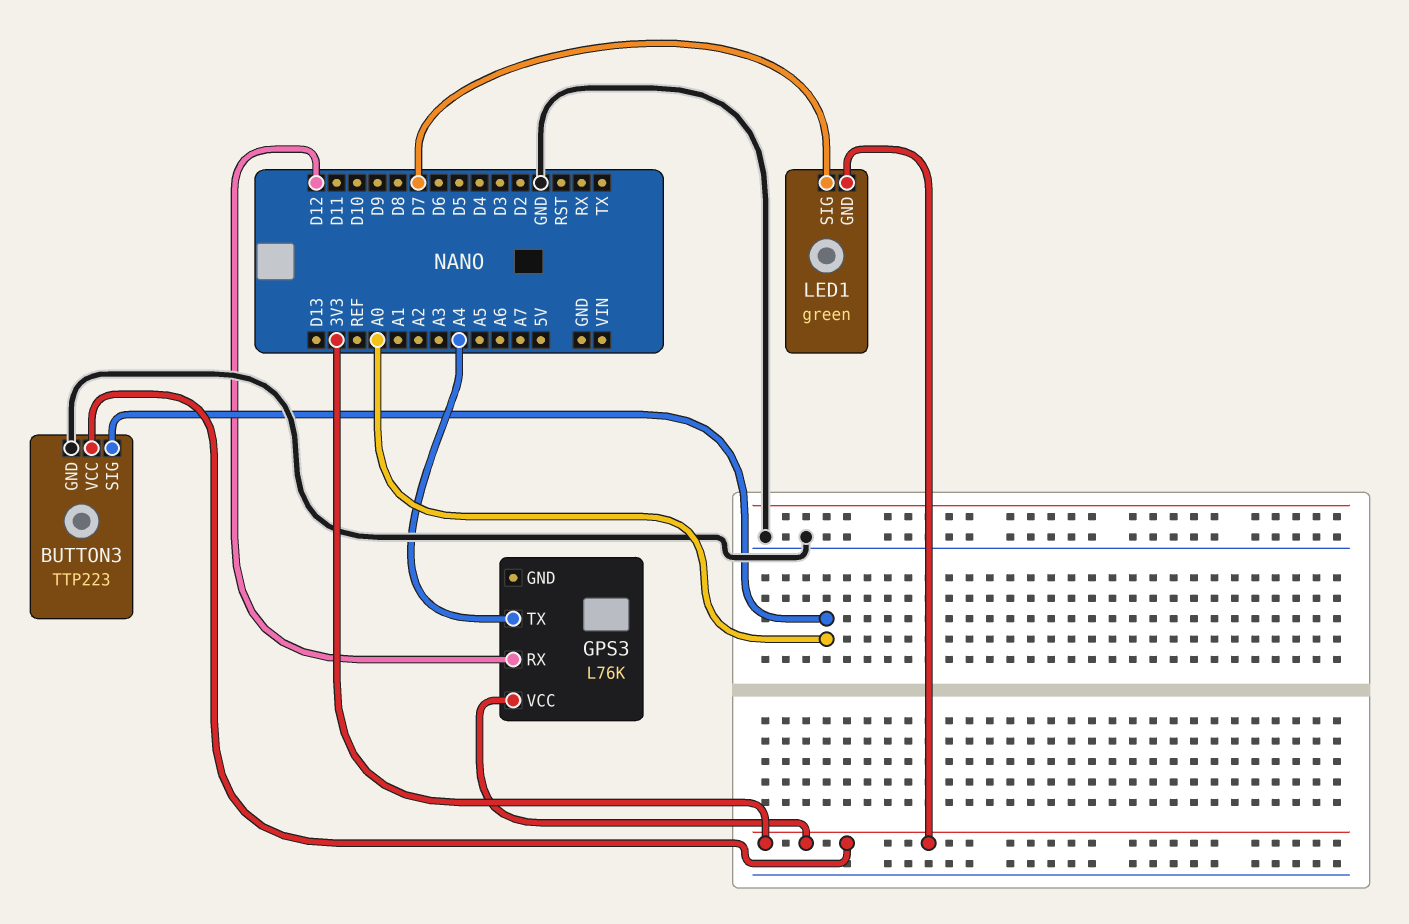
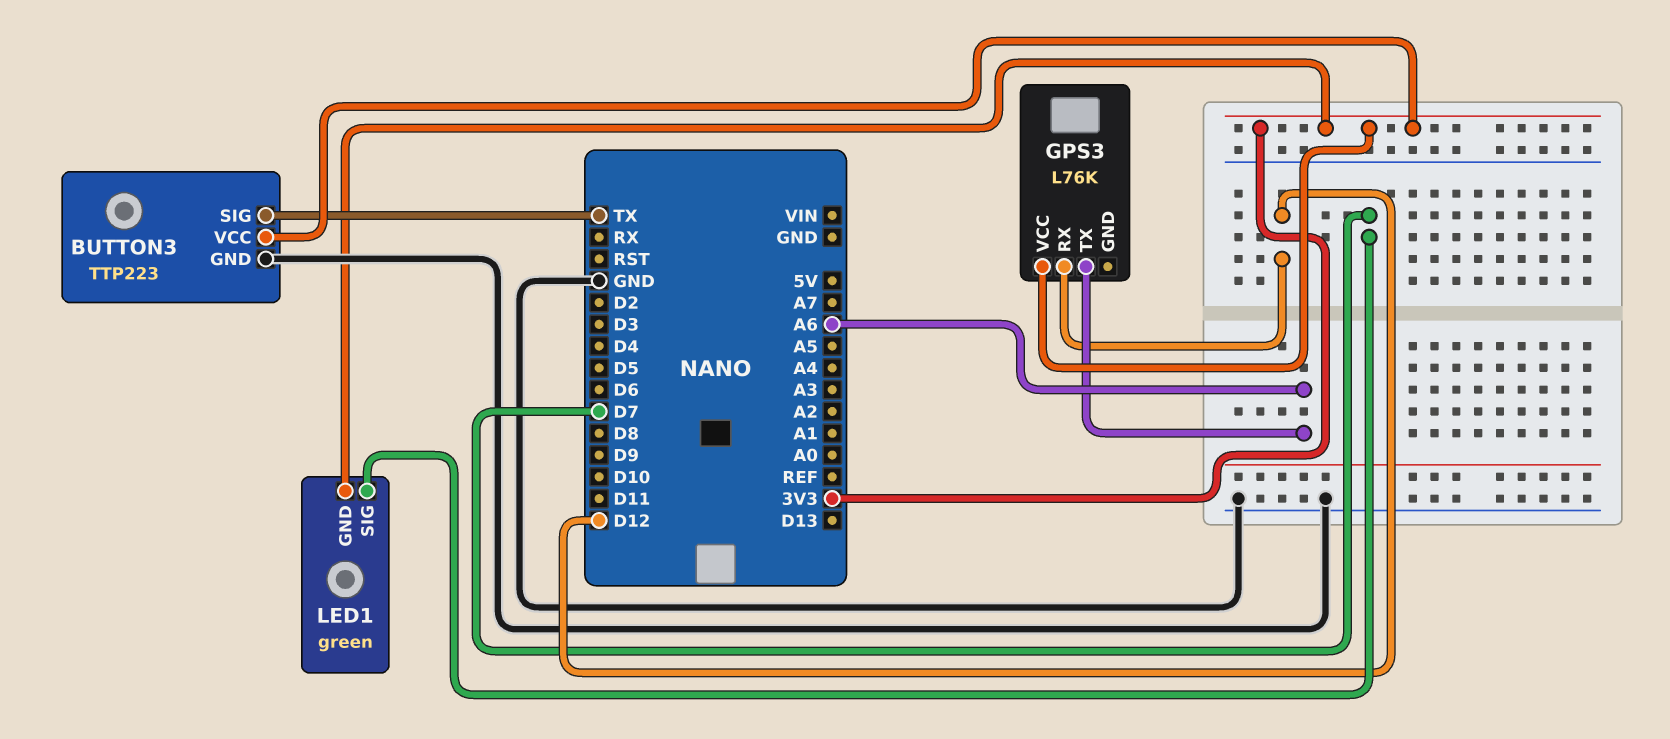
BUTTON3 pin SIG: A0 -> TX
GPS3 pin TX: A4 -> A6

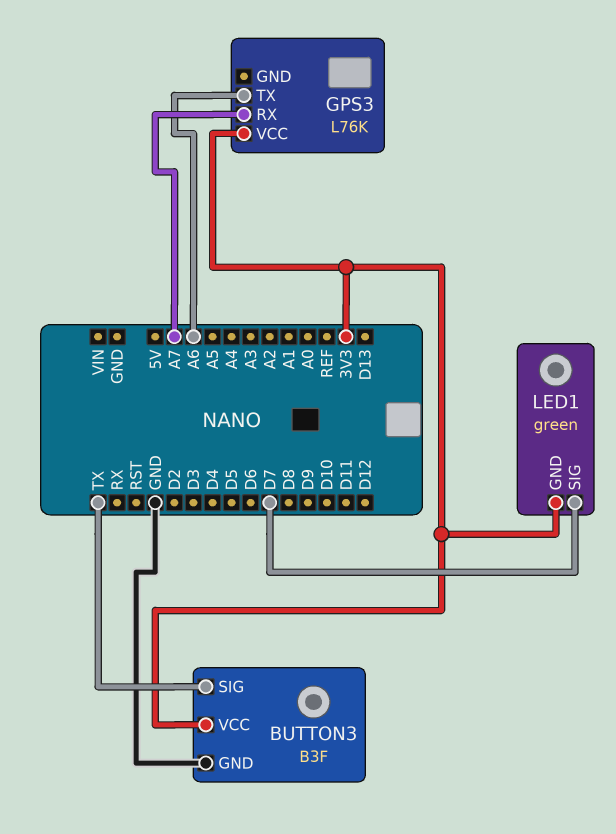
BUTTON3: TTP223 -> B3F
GPS3 pin RX: D12 -> A7

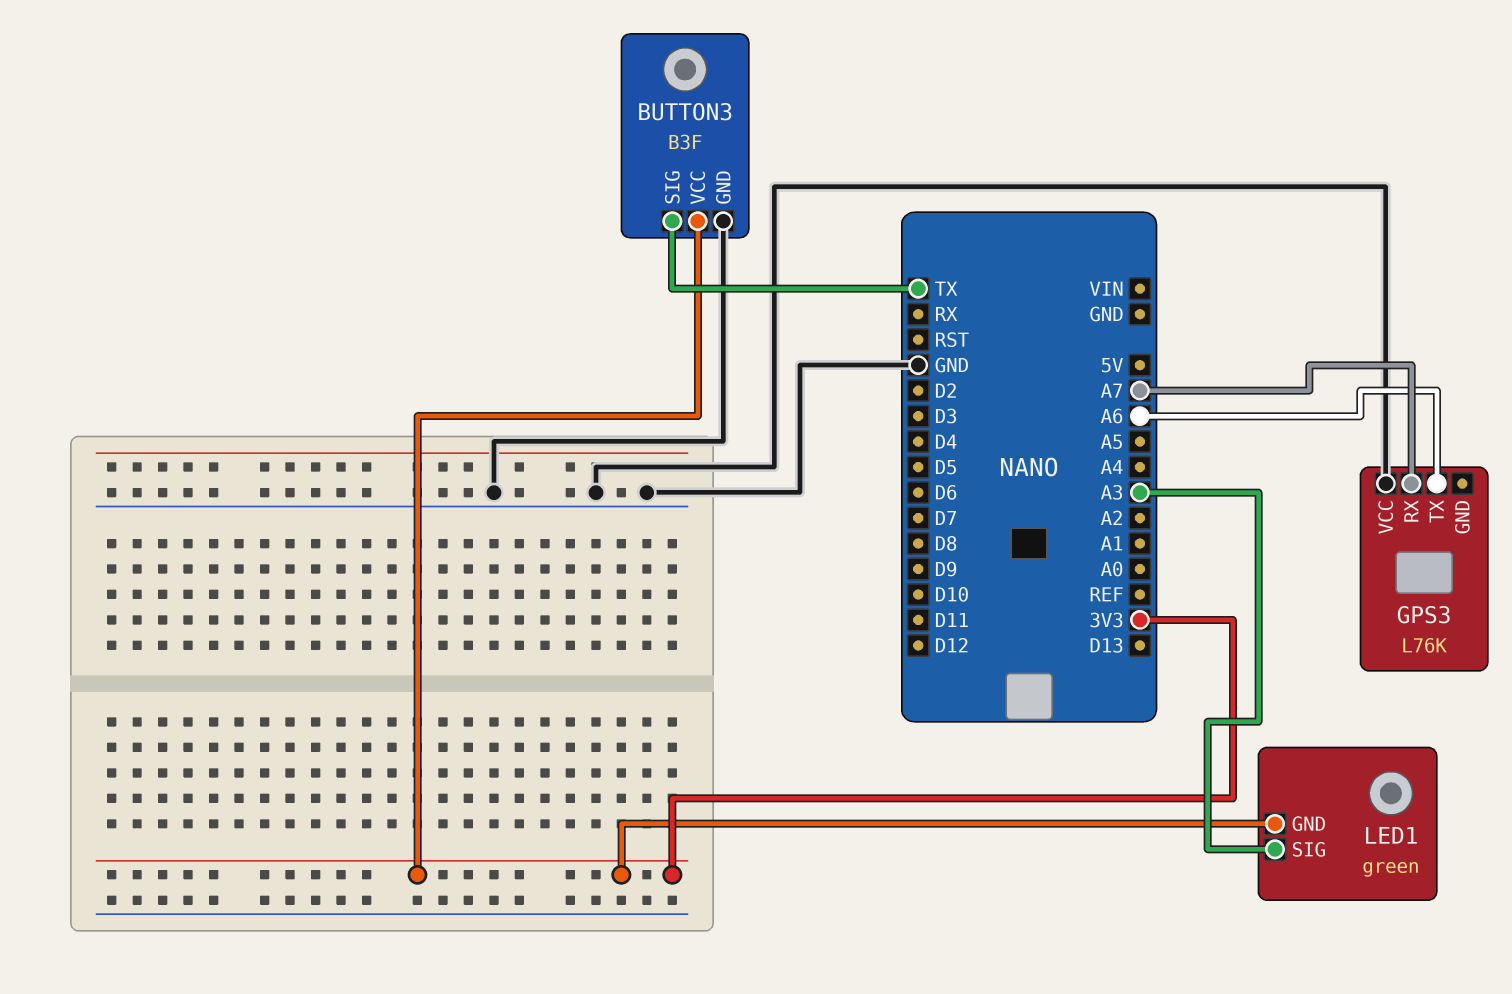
GPS3 pin VCC: 3V3 -> GND
LED1 pin SIG: D7 -> A3

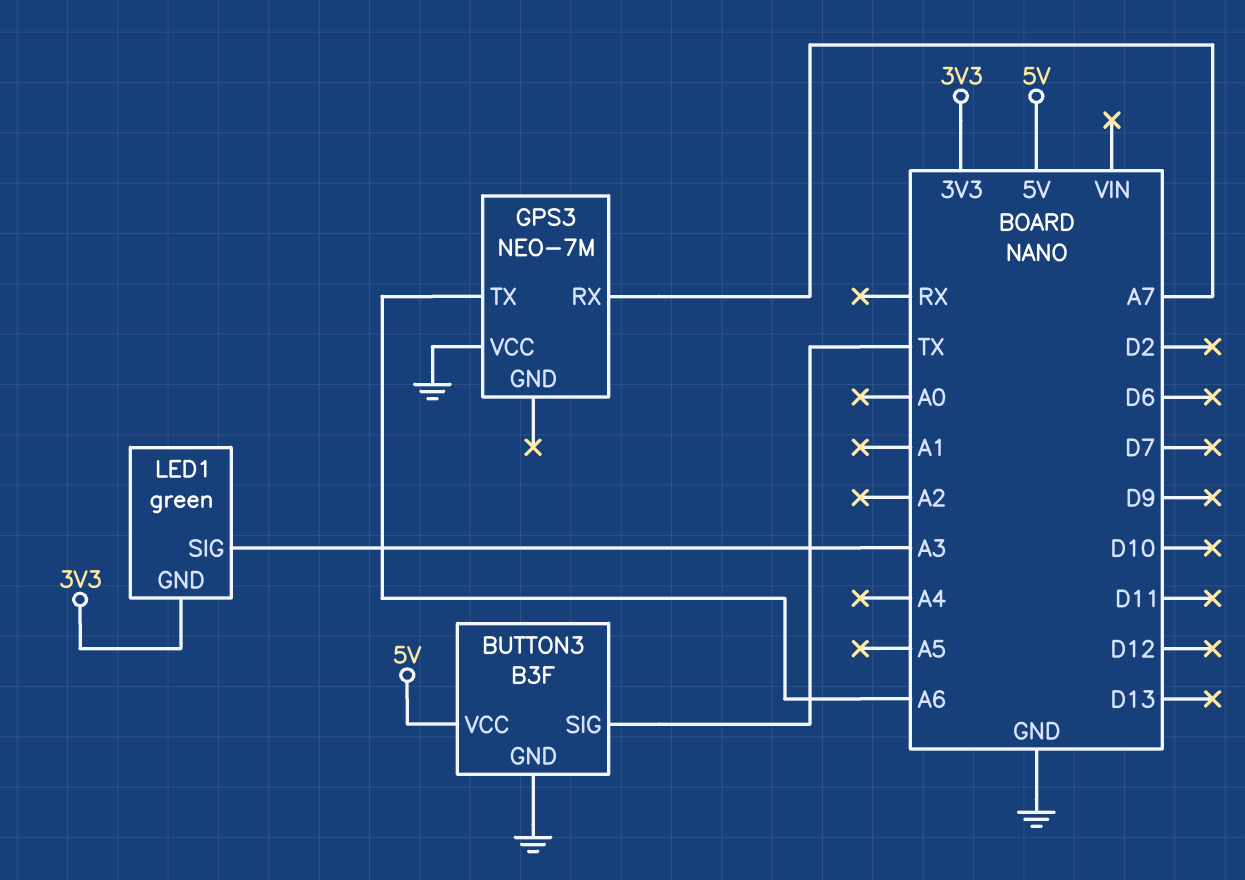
BUTTON3 pin VCC: 3V3 -> 5V
GPS3: L76K -> NEO-7M

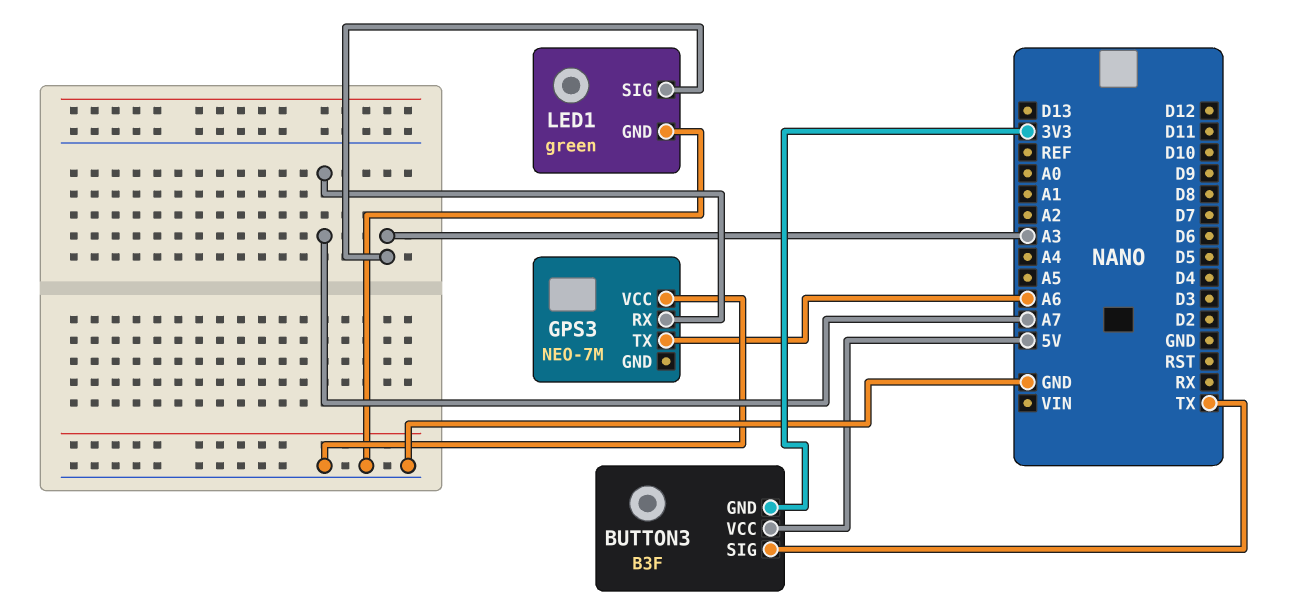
BUTTON3 pin GND: GND -> 3V3
LED1 pin GND: 3V3 -> GND

